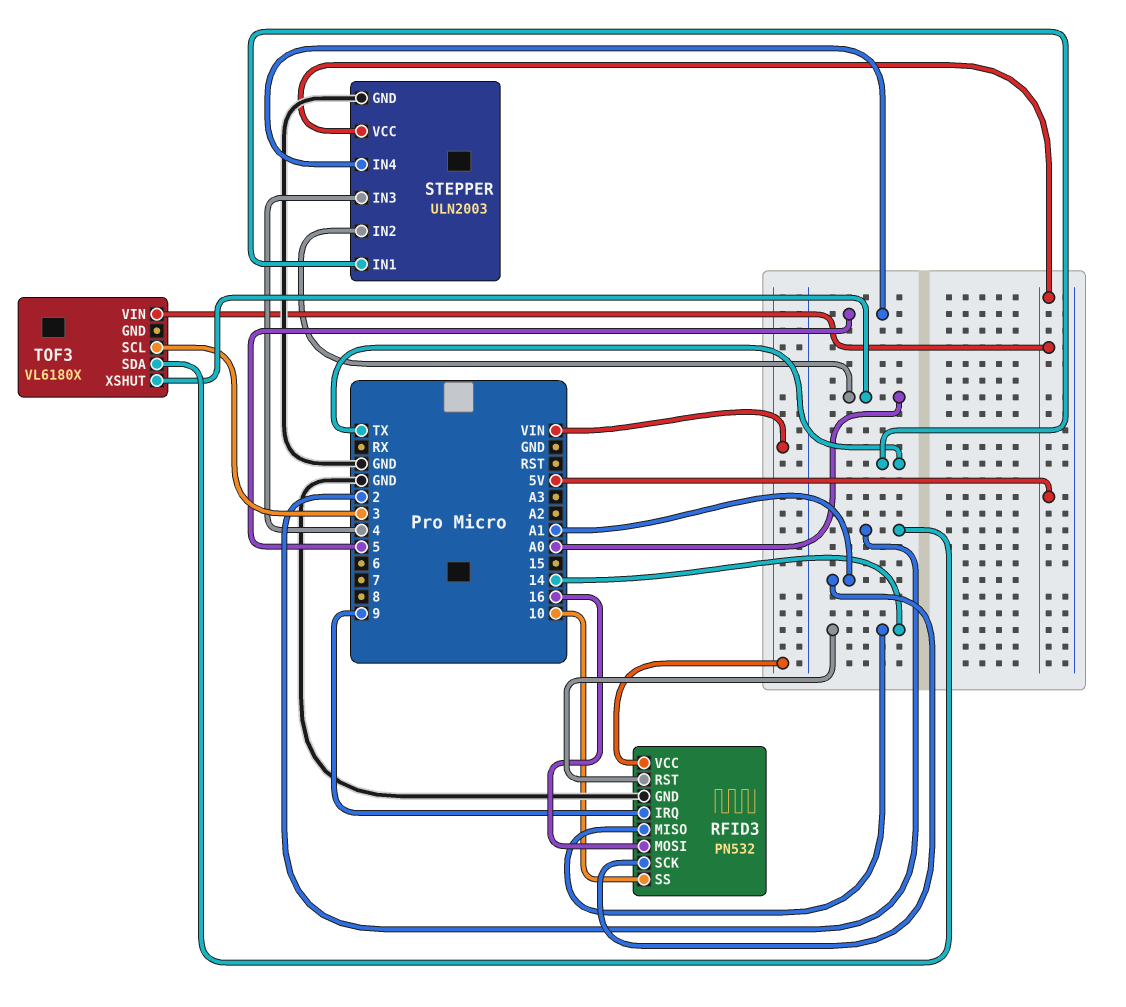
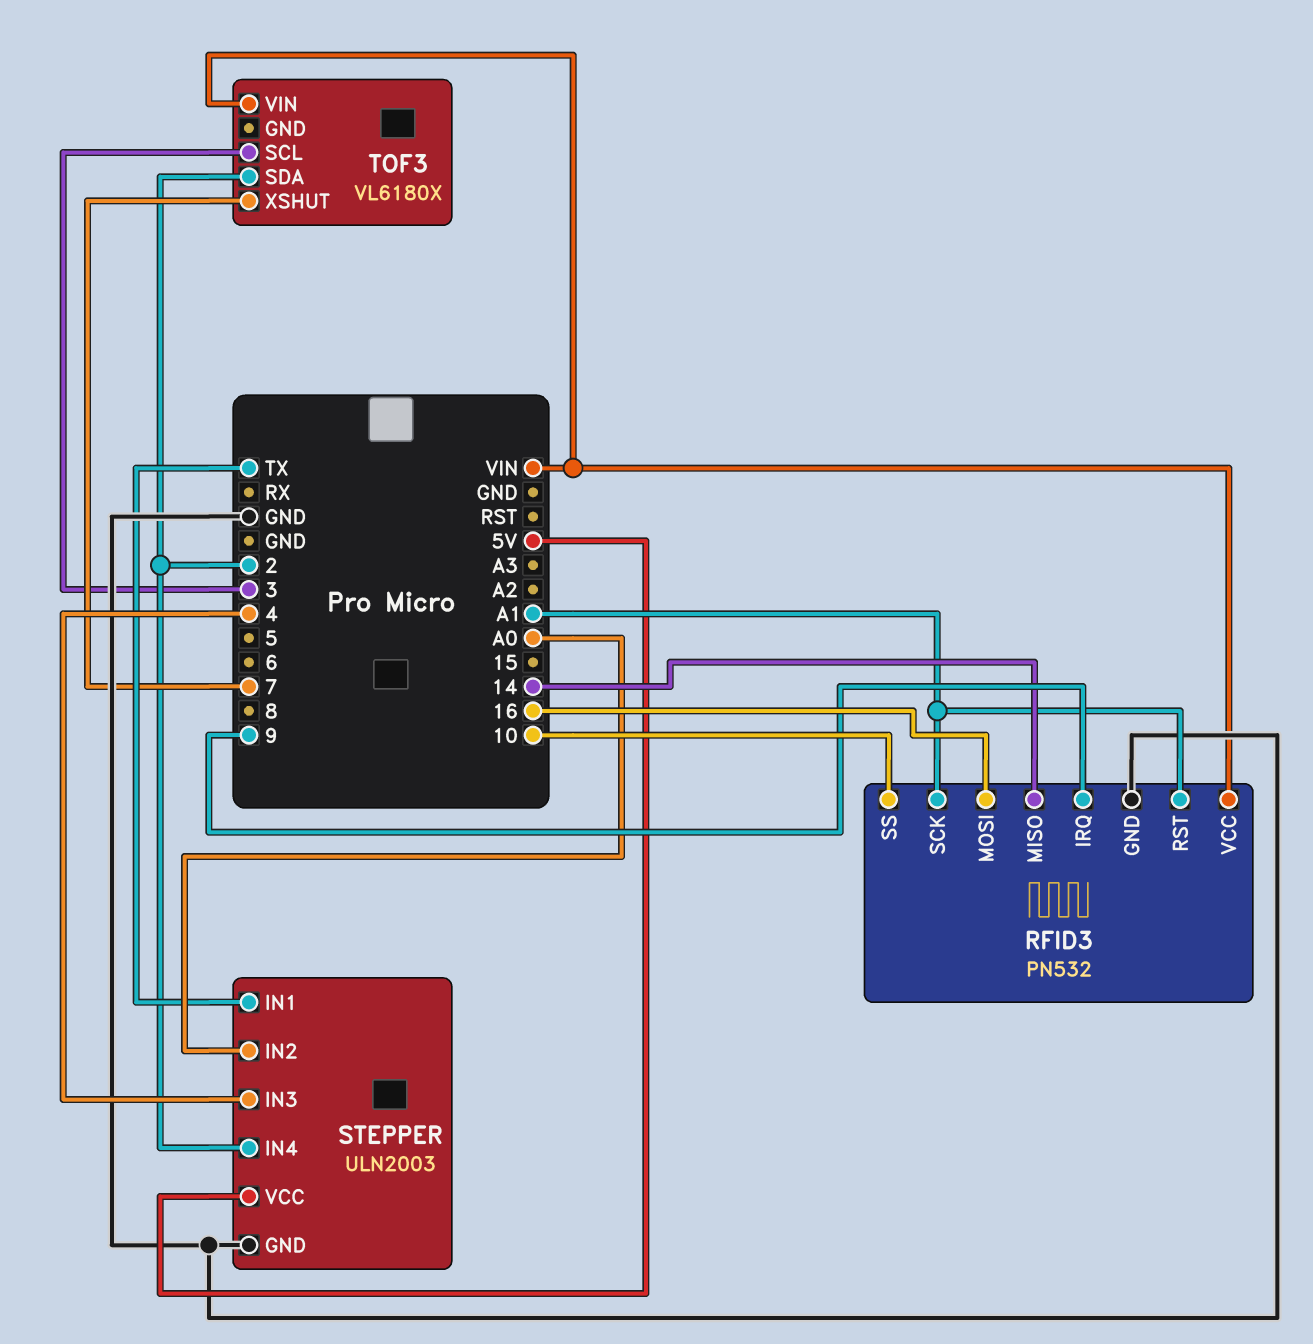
RFID3 pin RST: 14 -> A1
STEPPER pin IN4: 5 -> 2
TOF3 pin VIN: 5V -> VIN
TOF3 pin XSHUT: A0 -> 7

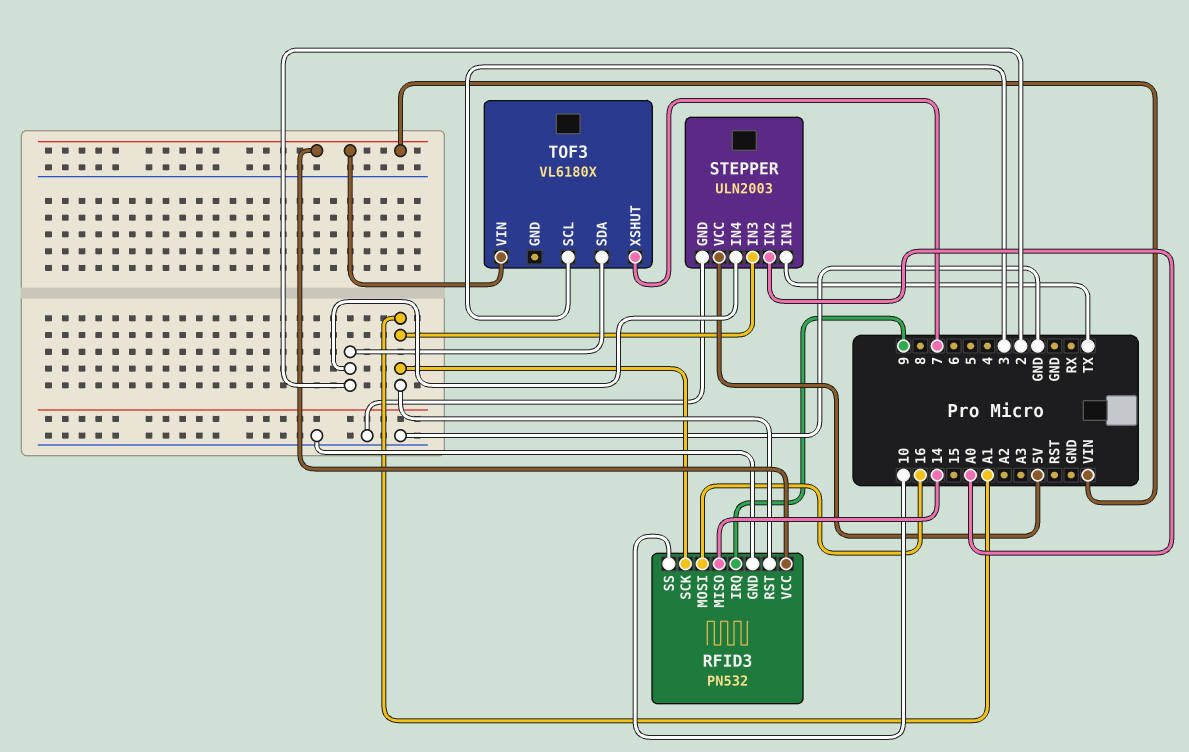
STEPPER pin IN3: 4 -> A1

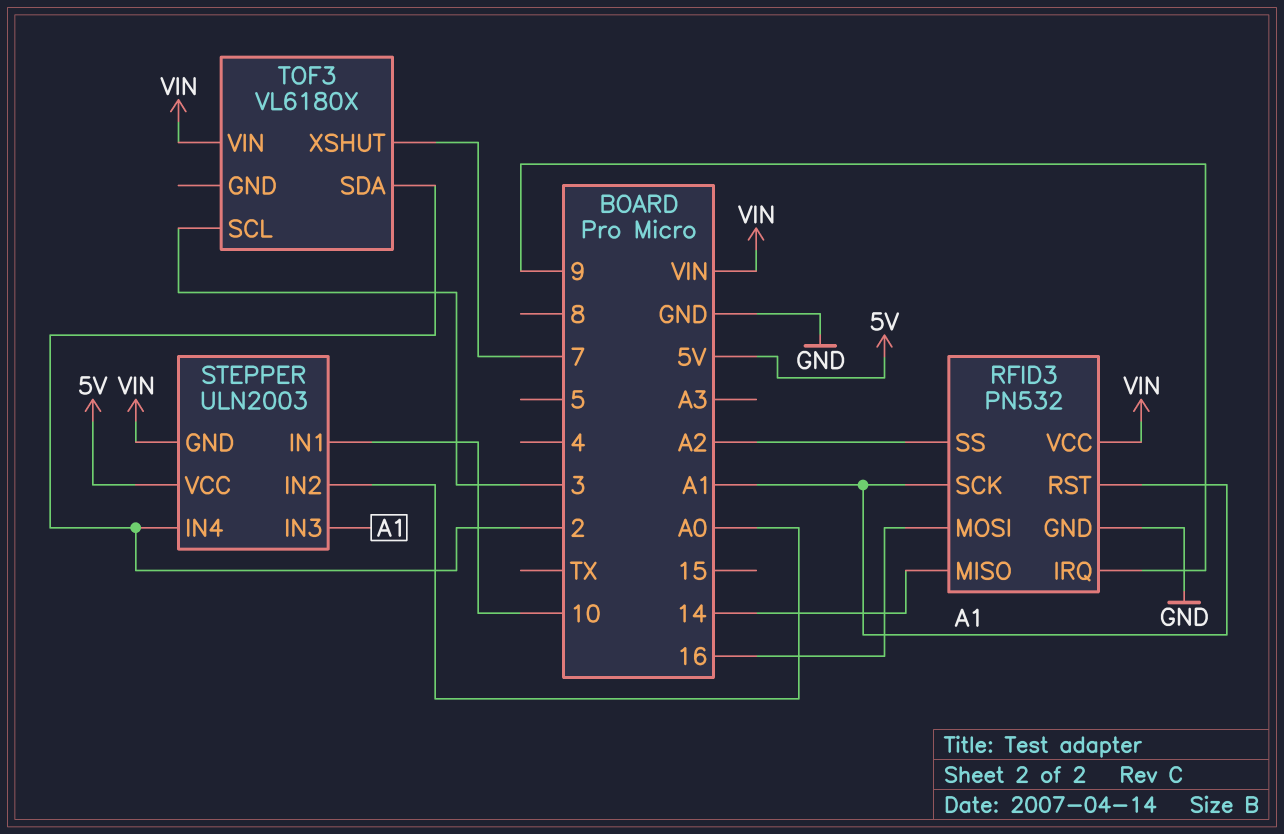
RFID3 pin SS: 10 -> A2
STEPPER pin GND: GND -> VIN
STEPPER pin IN1: TX -> 10

